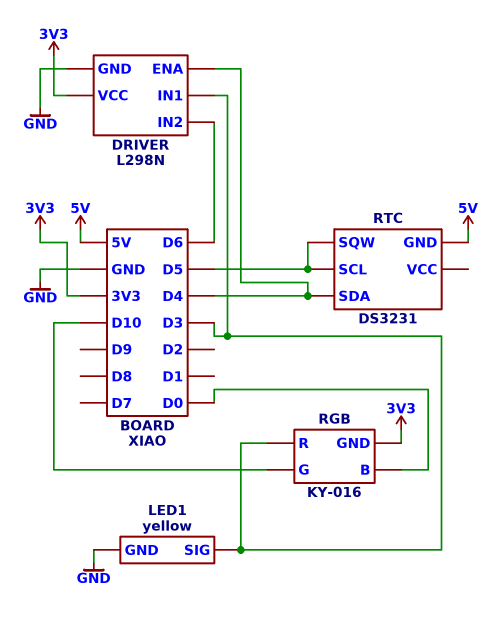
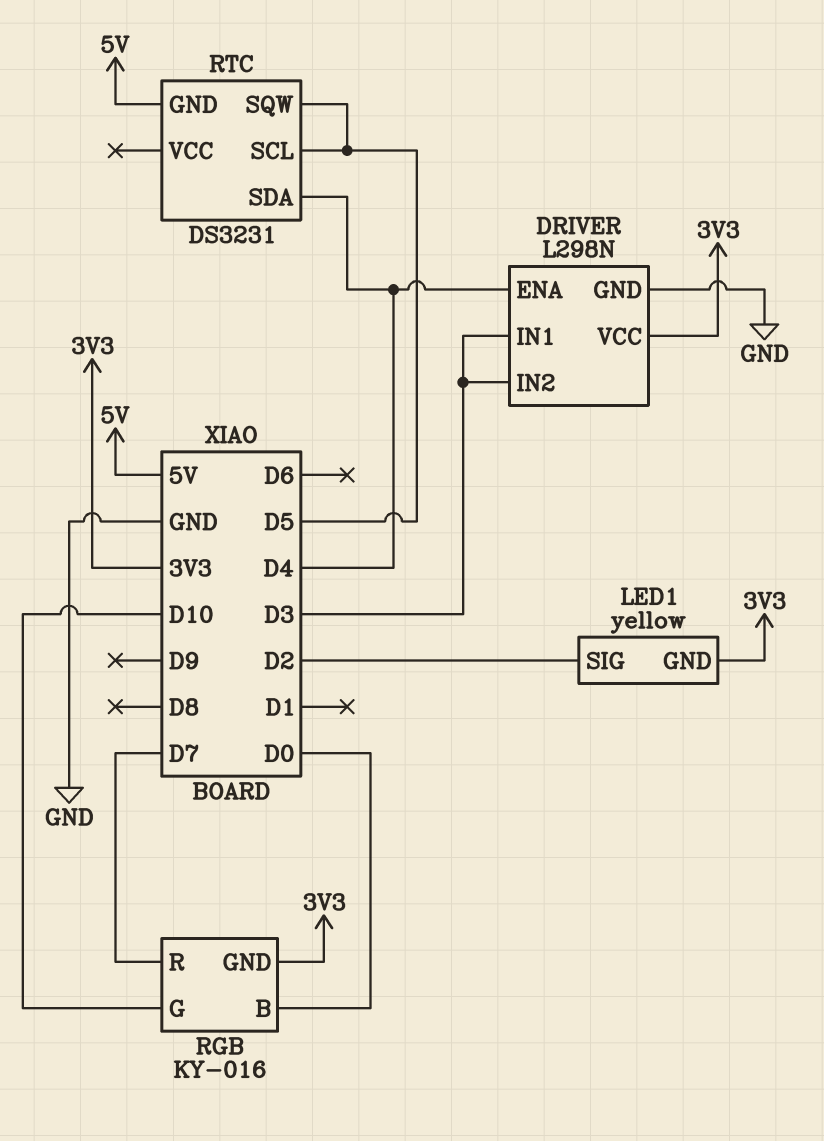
DRIVER pin IN2: D6 -> D3
LED1 pin GND: GND -> 3V3
LED1 pin SIG: D3 -> D2
RGB pin R: D3 -> D7

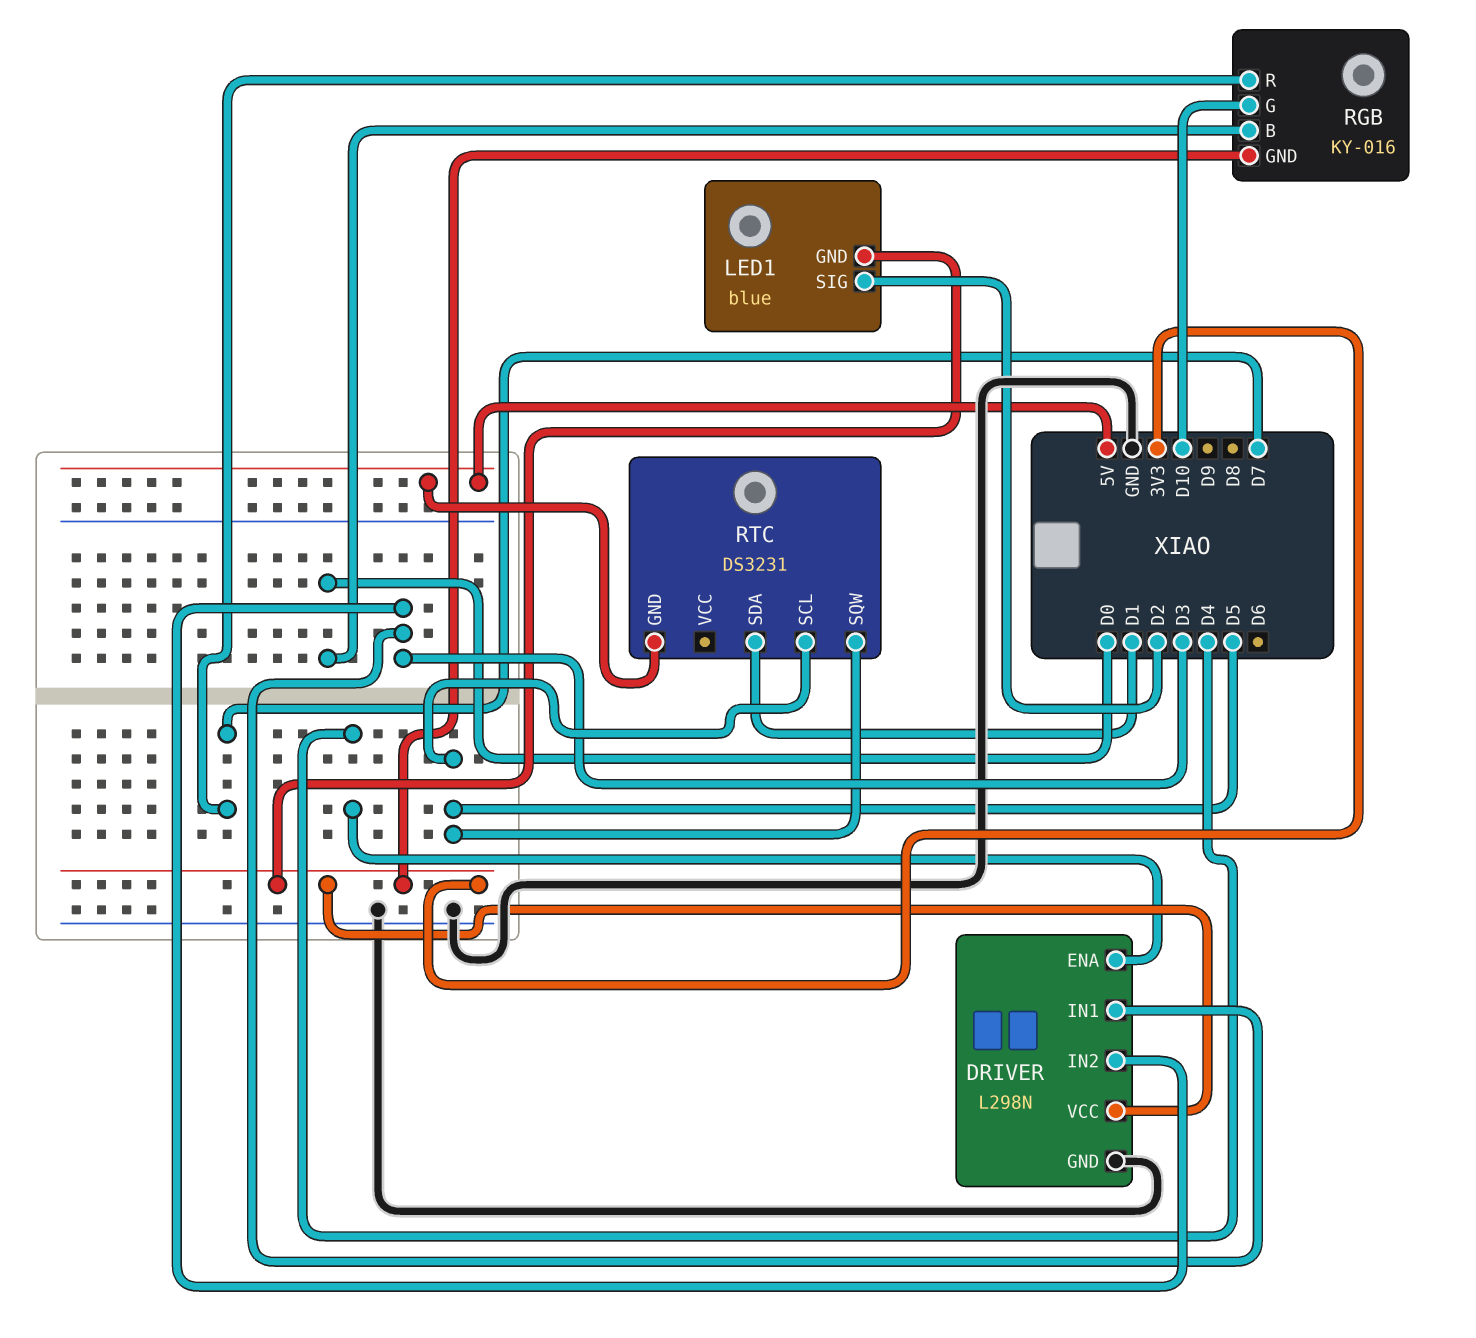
LED1: yellow -> blue
RTC pin SDA: D4 -> D1

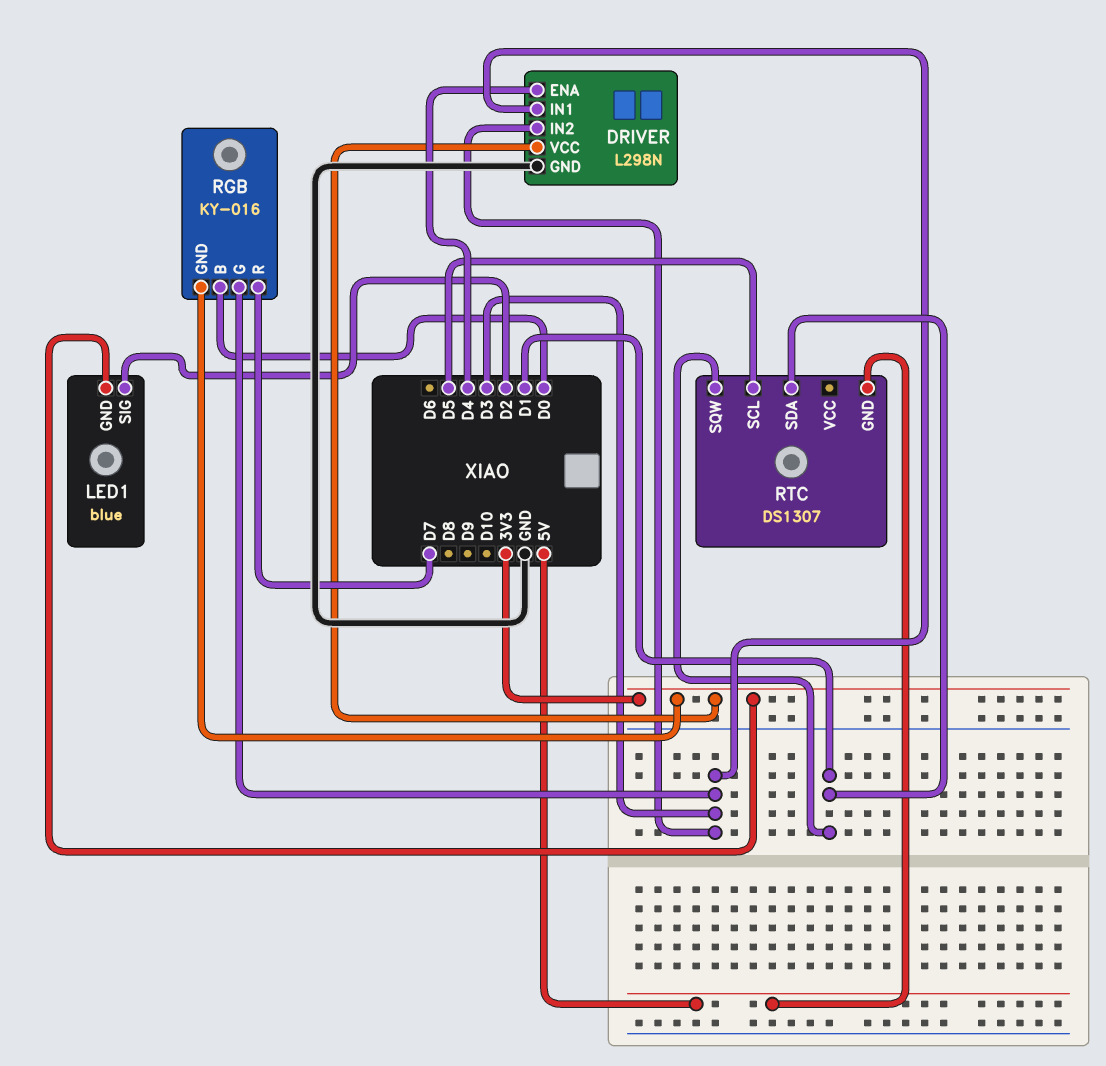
RGB pin G: D10 -> D3
RTC: DS3231 -> DS1307
RTC pin SQW: D5 -> D1

